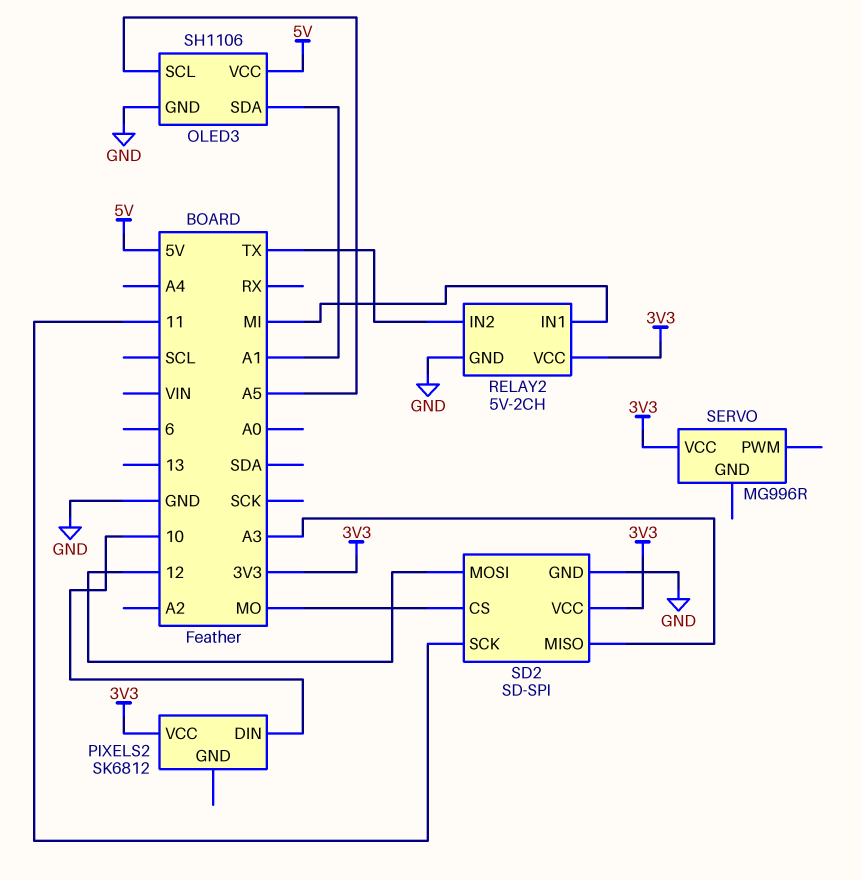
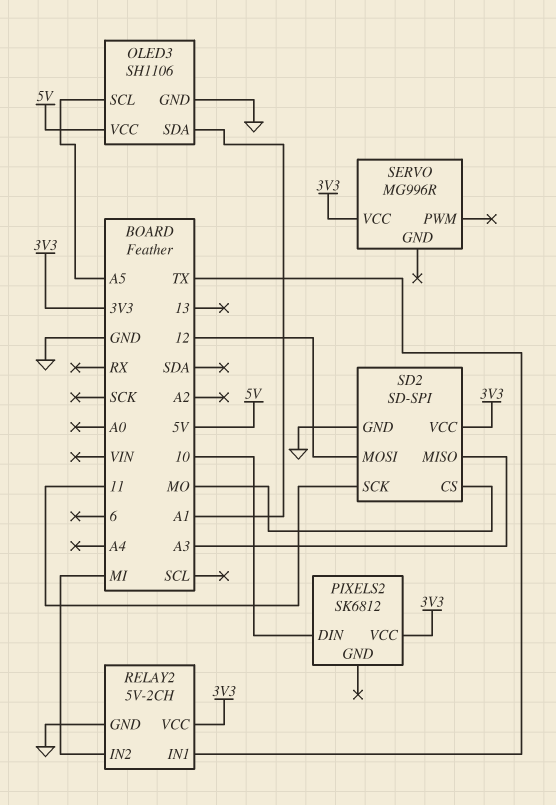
RELAY2 pin IN1: MI -> TX
RELAY2 pin IN2: TX -> MI

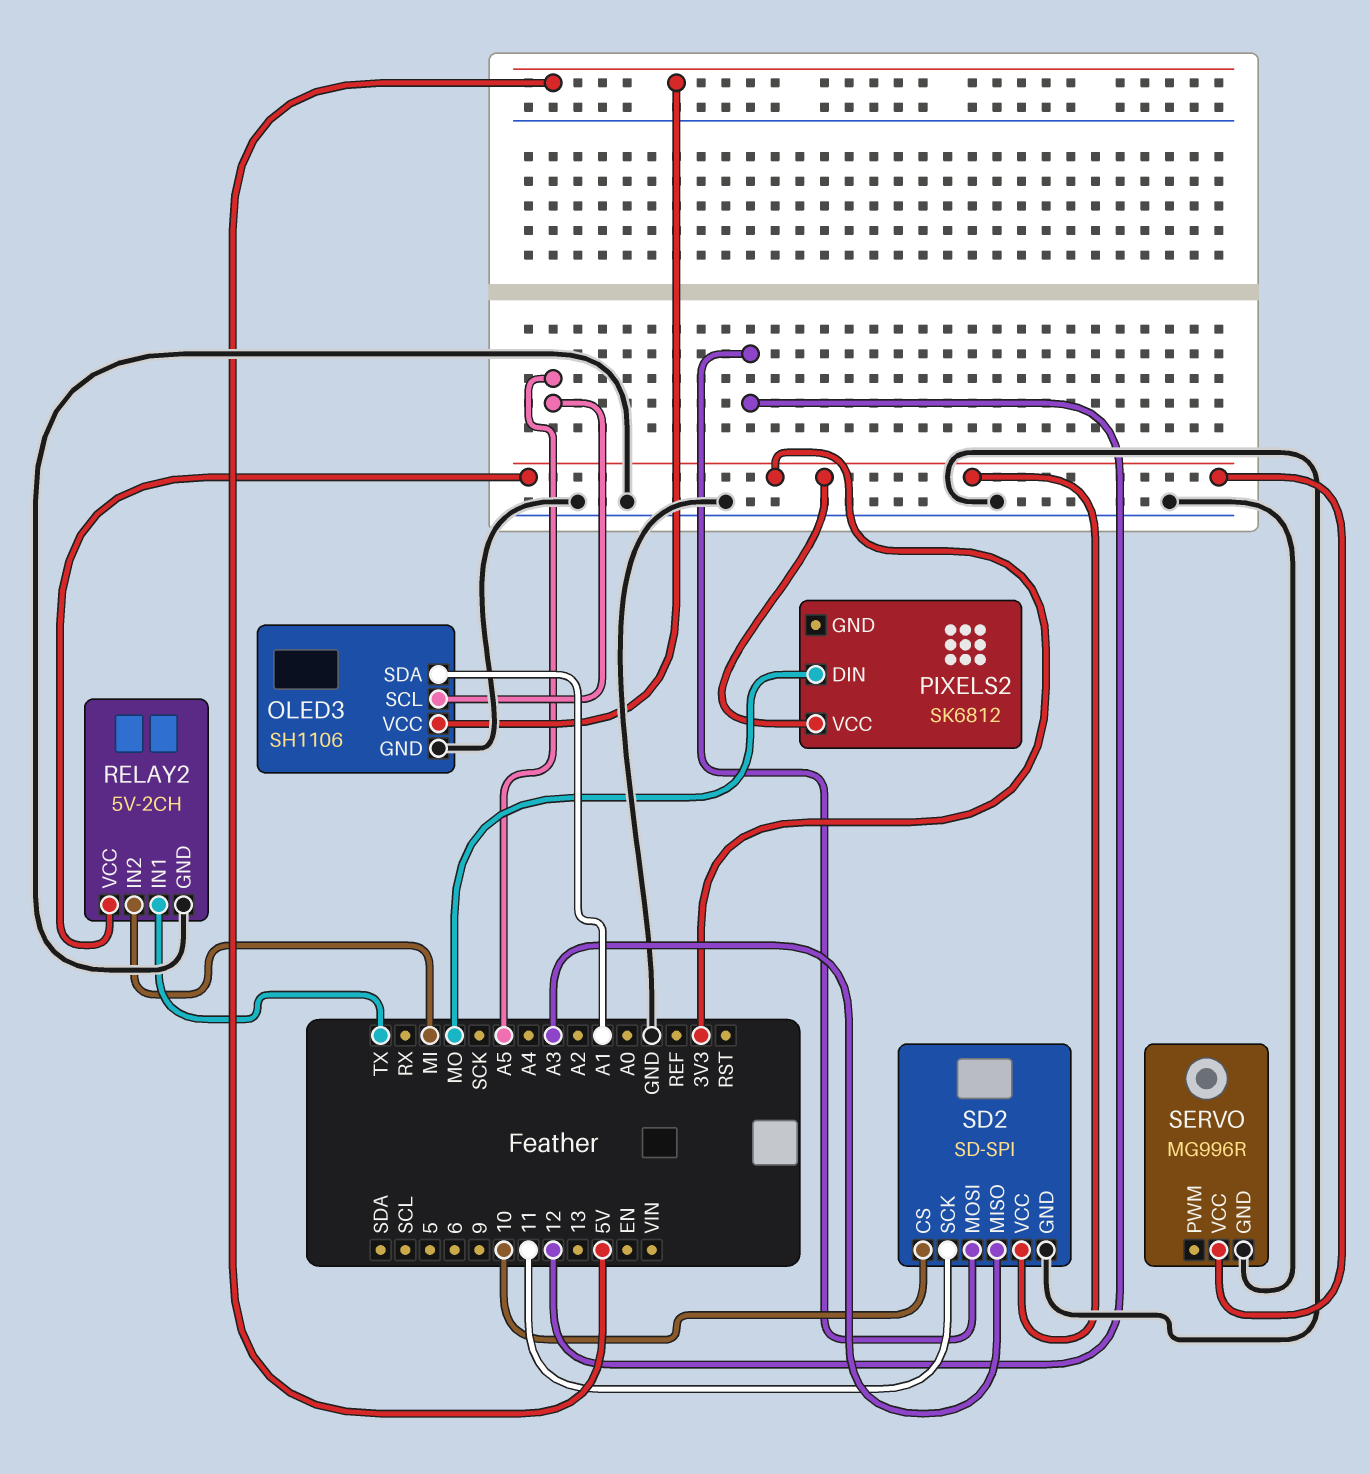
PIXELS2 pin DIN: 10 -> MO
SD2 pin CS: MO -> 10
SERVO pin GND: none -> GND

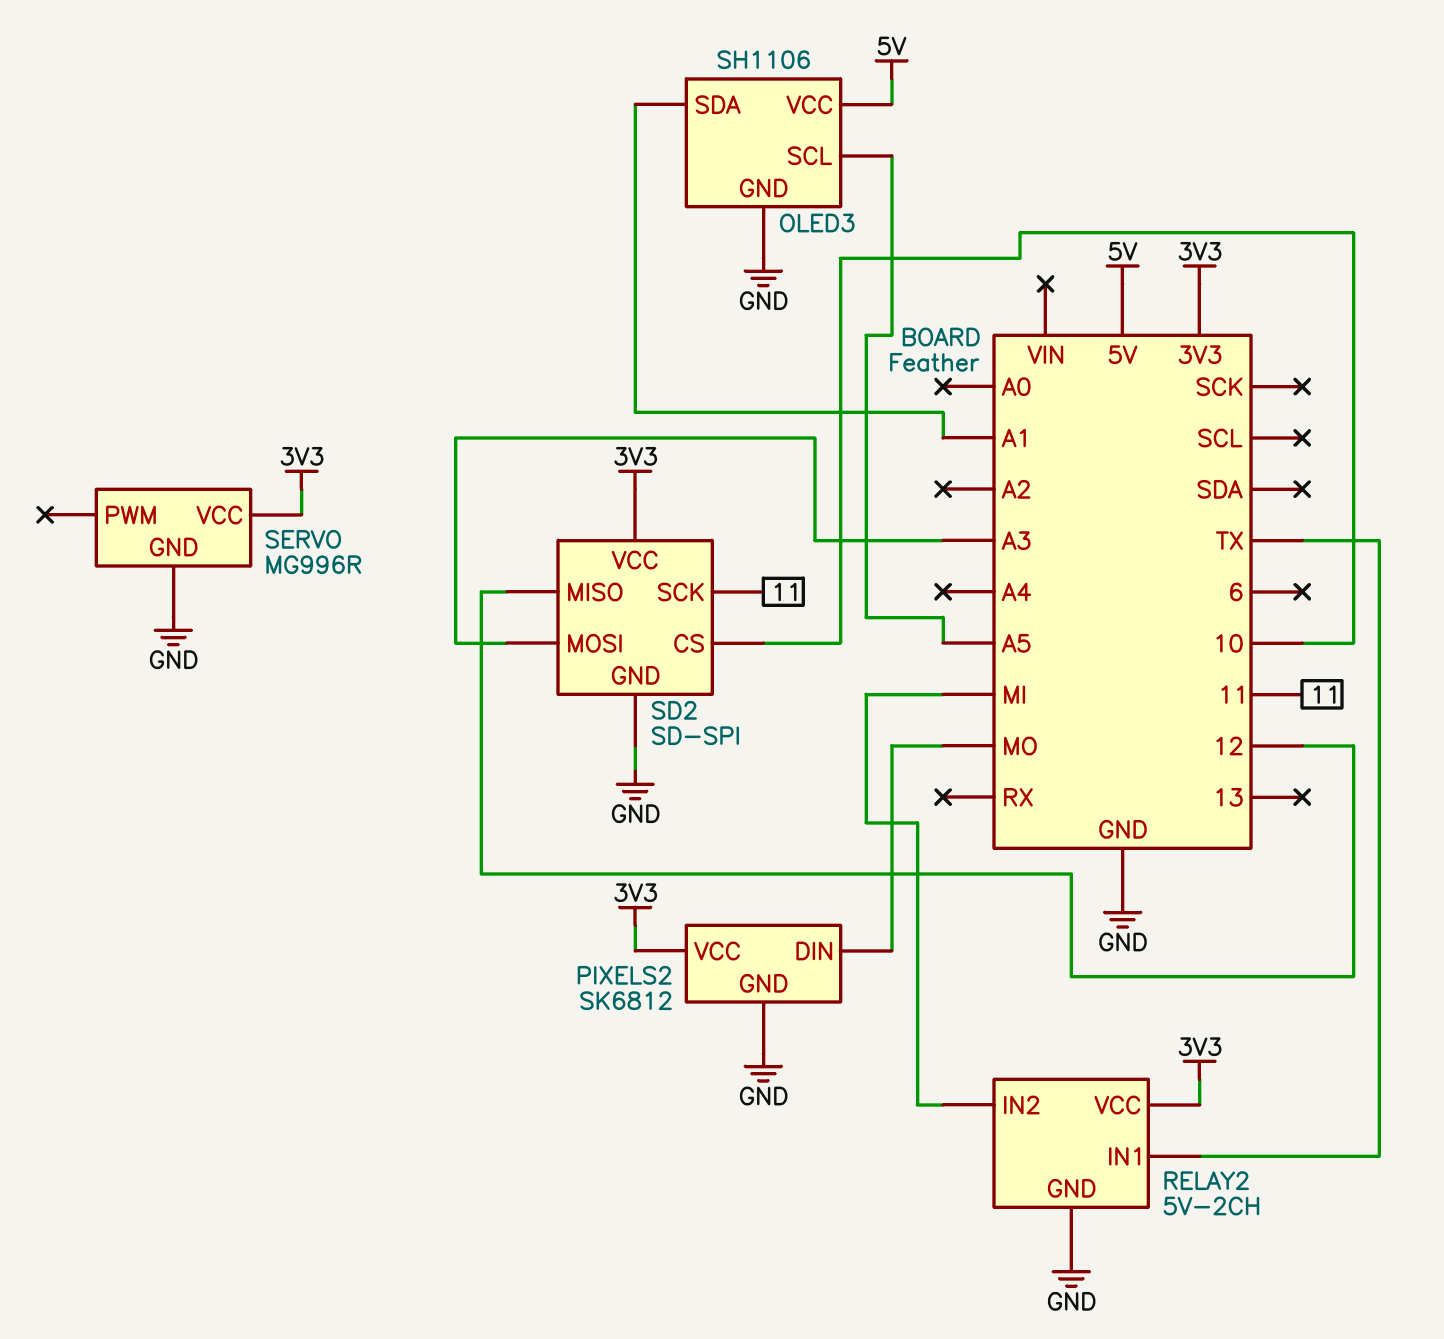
PIXELS2 pin GND: none -> GND
SD2 pin MISO: A3 -> 12
SD2 pin MOSI: 12 -> A3

